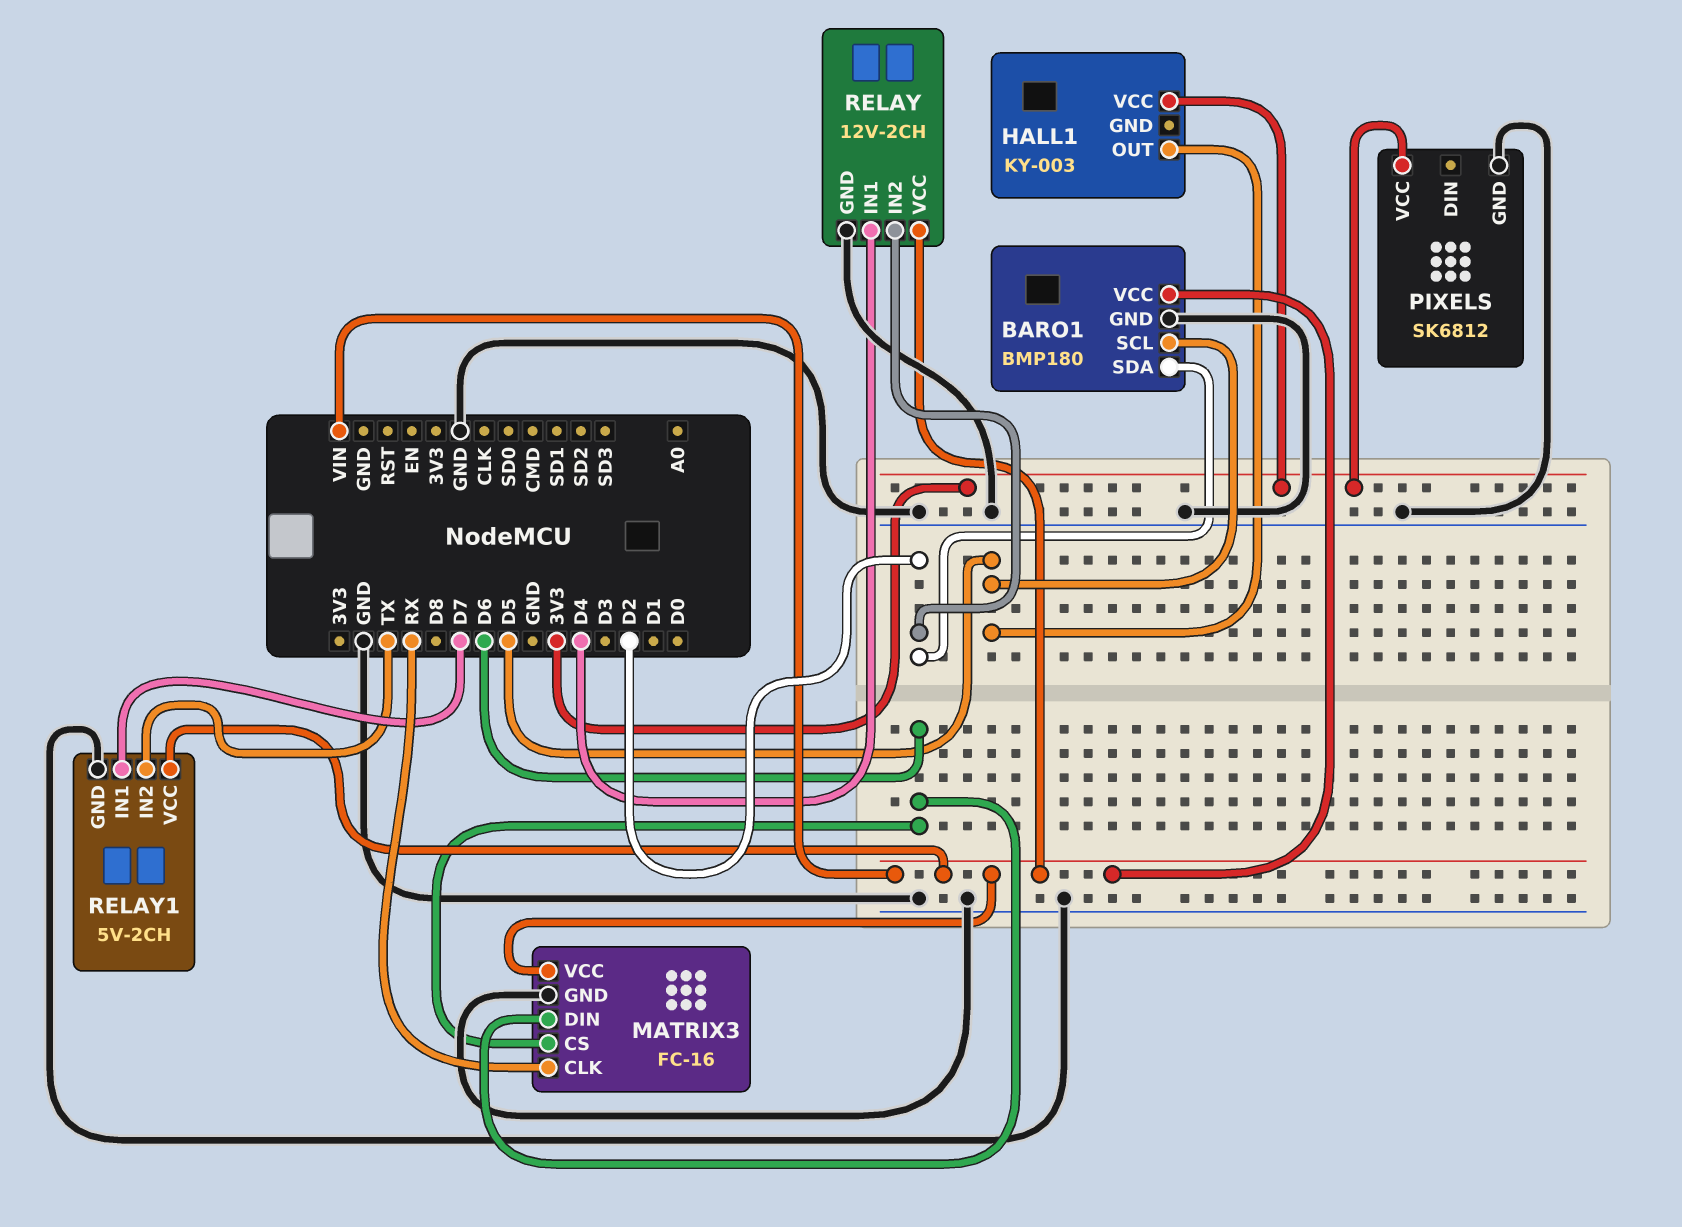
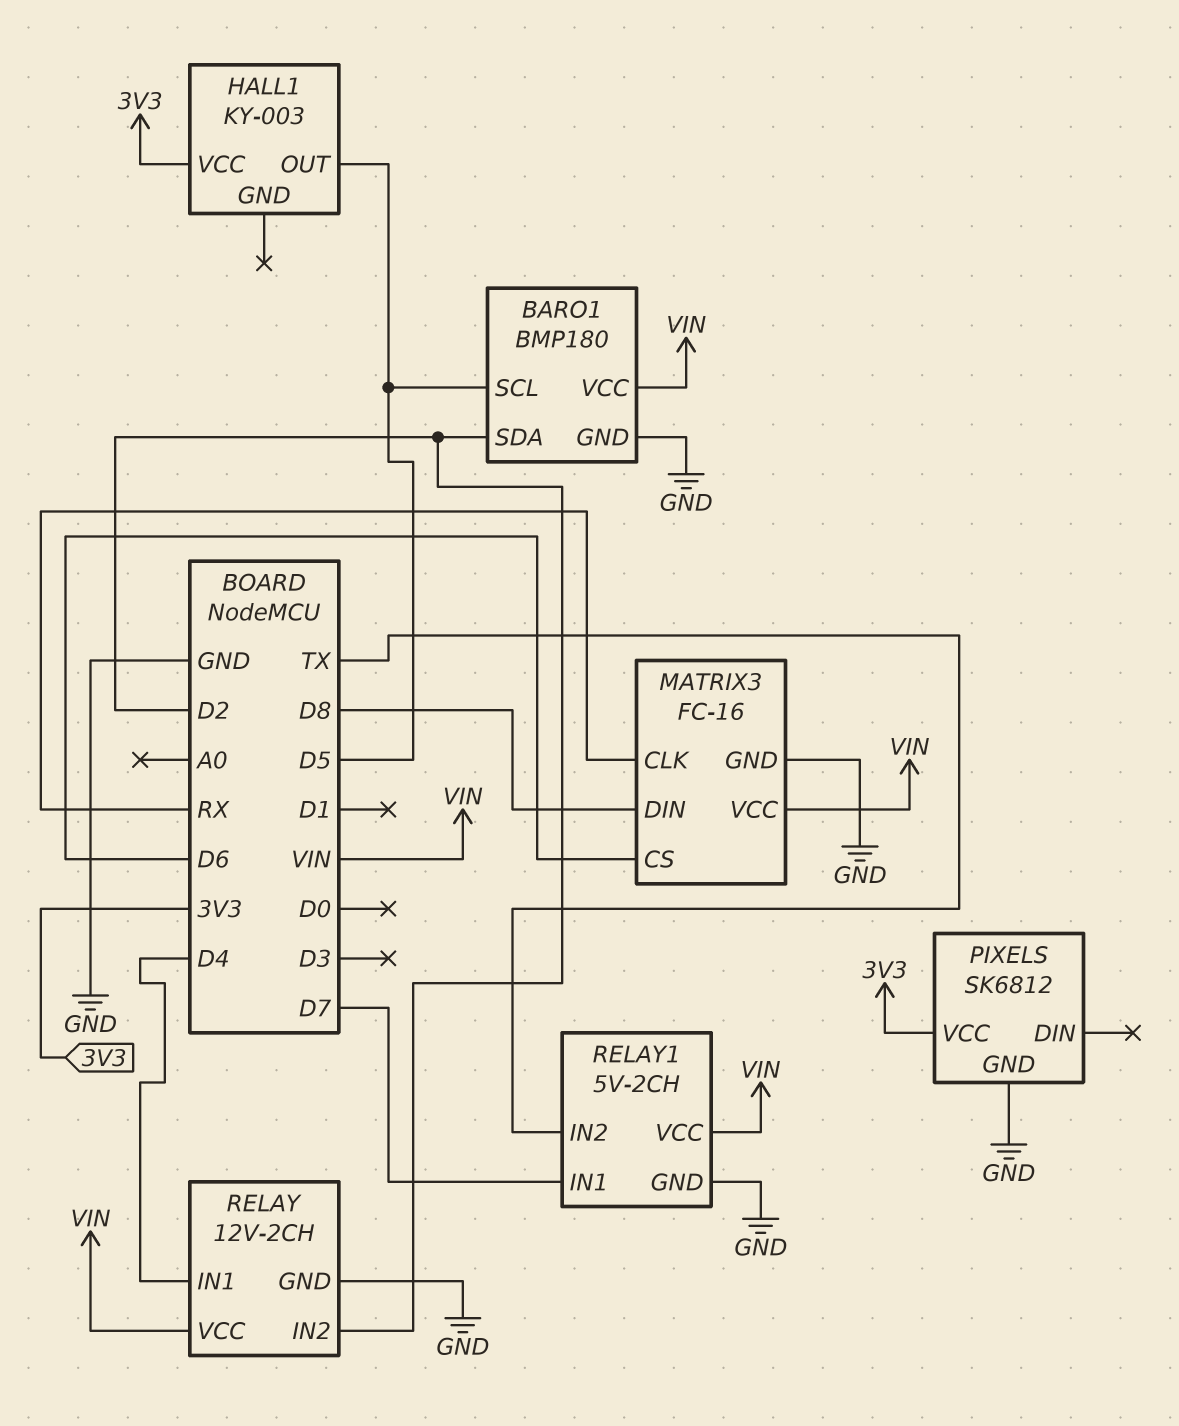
MATRIX3 pin DIN: D6 -> D8

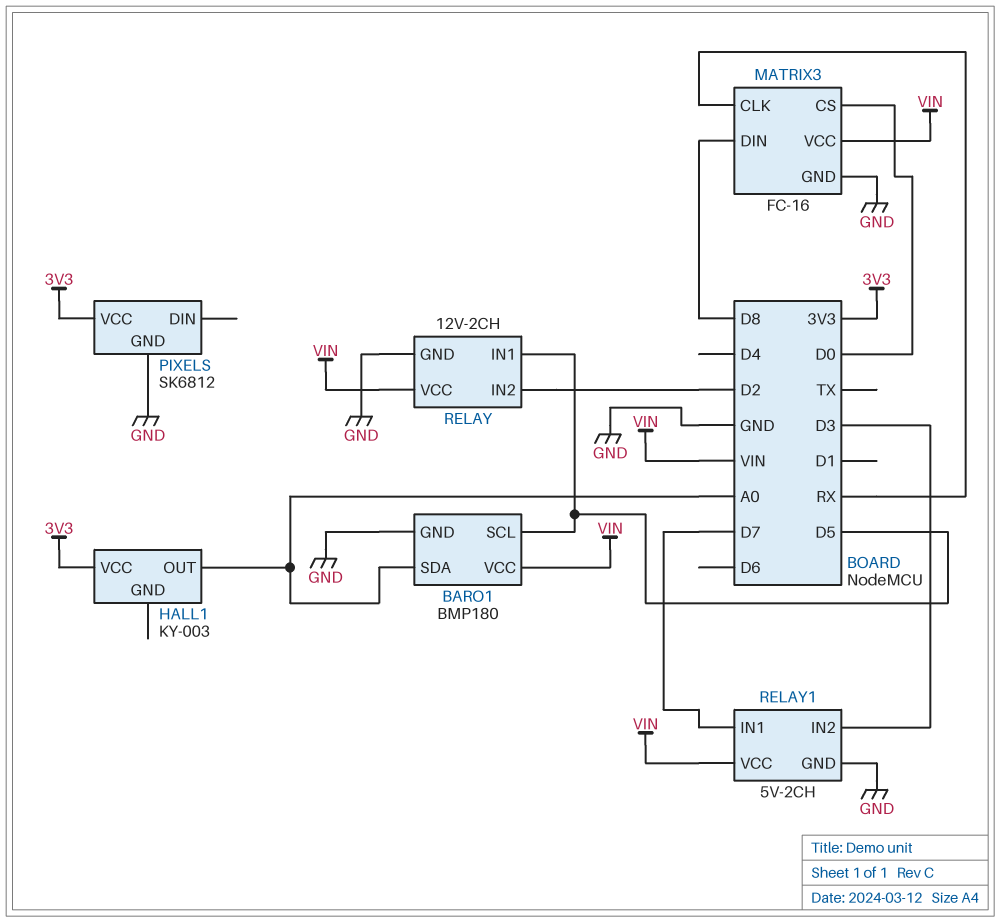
BARO1 pin SDA: D2 -> A0
HALL1 pin OUT: D5 -> A0
MATRIX3 pin CS: D6 -> D0
RELAY pin IN1: D4 -> D5
RELAY1 pin IN2: TX -> D3

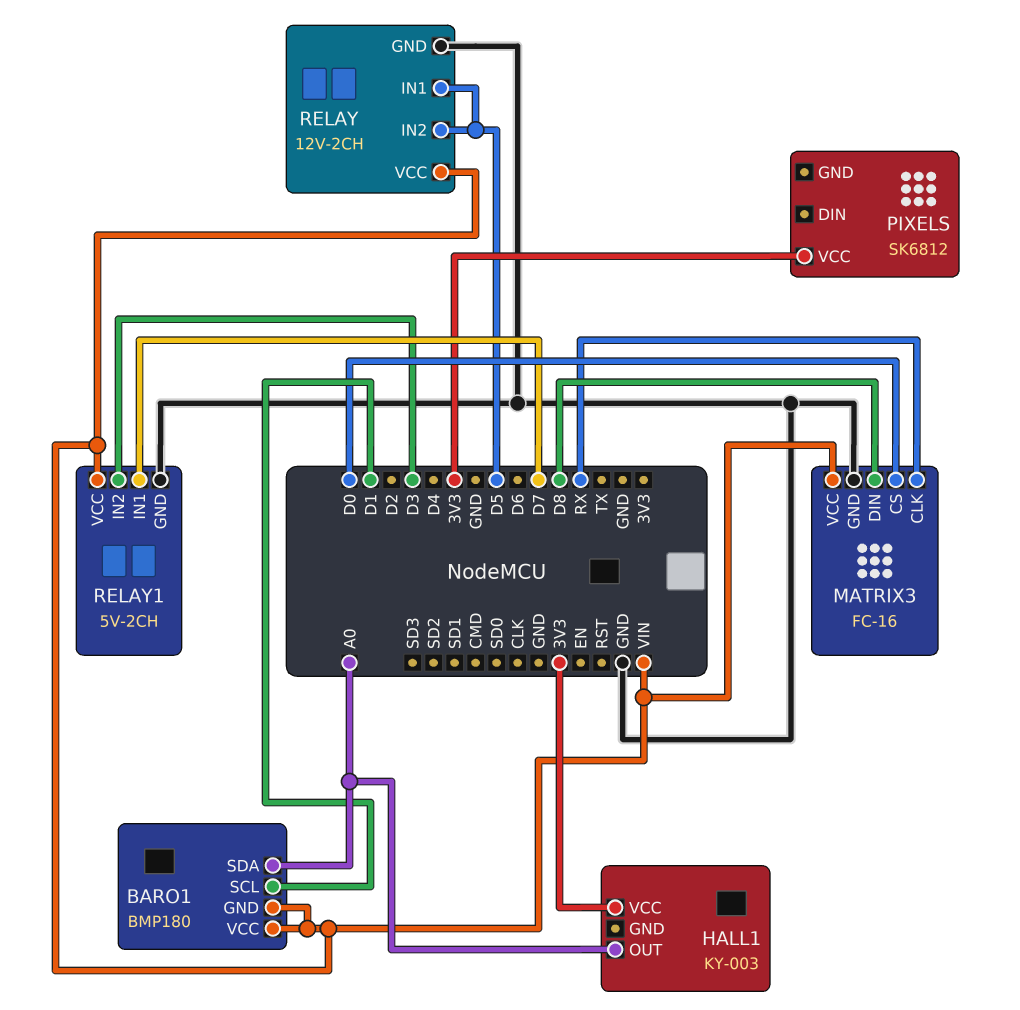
BARO1 pin GND: GND -> VIN
BARO1 pin SCL: D5 -> D1
PIXELS pin GND: GND -> none
RELAY pin IN2: D2 -> D5

